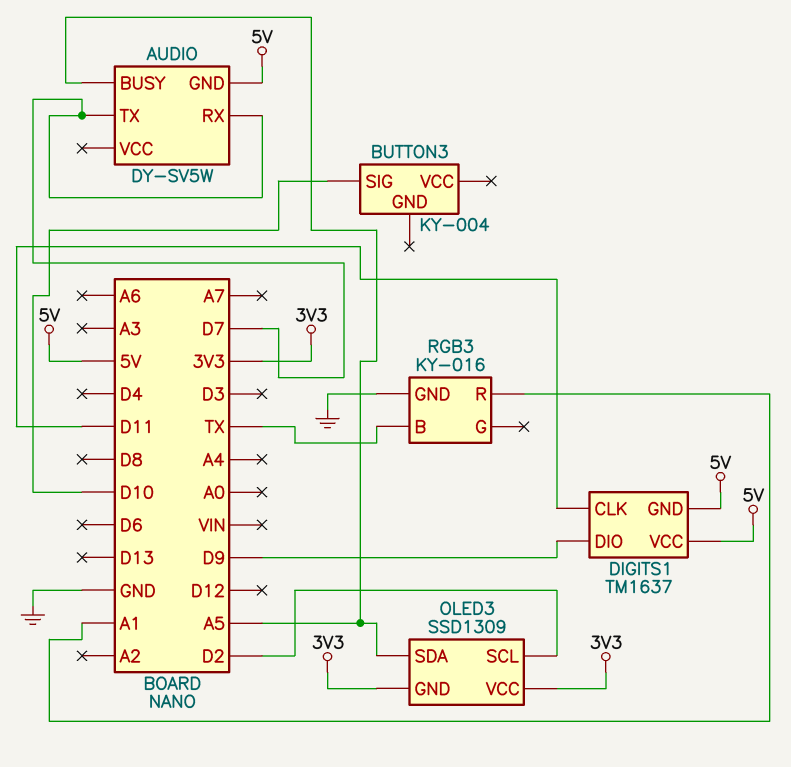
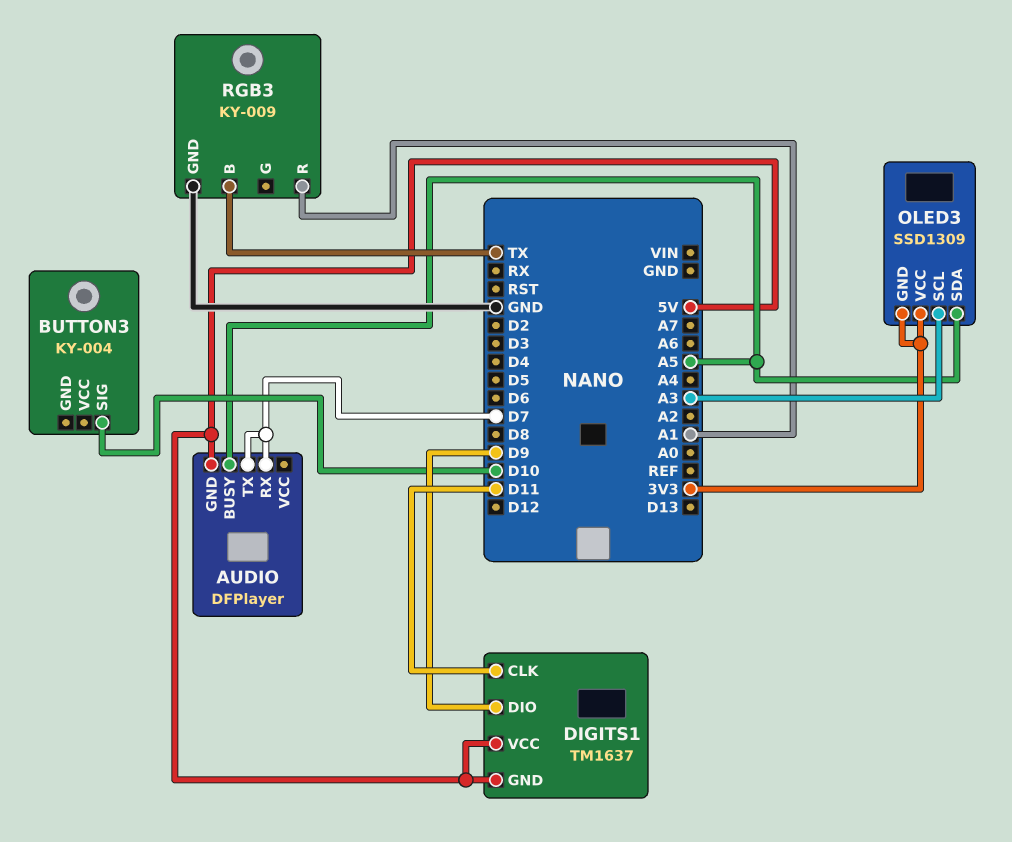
AUDIO: DY-SV5W -> DFPlayer
OLED3 pin SCL: D2 -> A3
RGB3: KY-016 -> KY-009

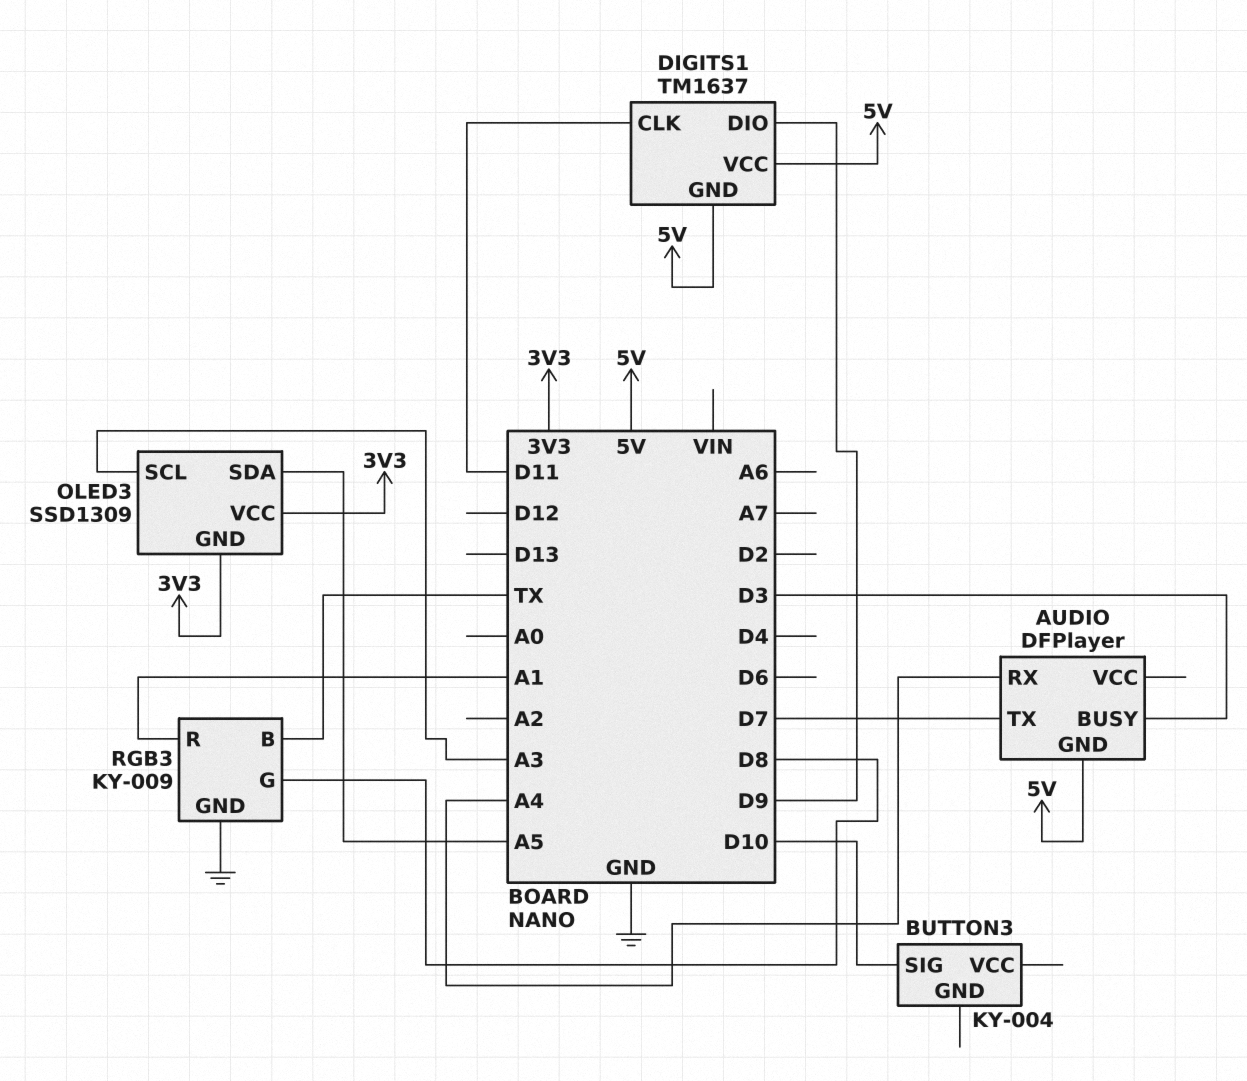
AUDIO pin BUSY: A5 -> D3
AUDIO pin RX: D7 -> A4
RGB3 pin G: none -> D8

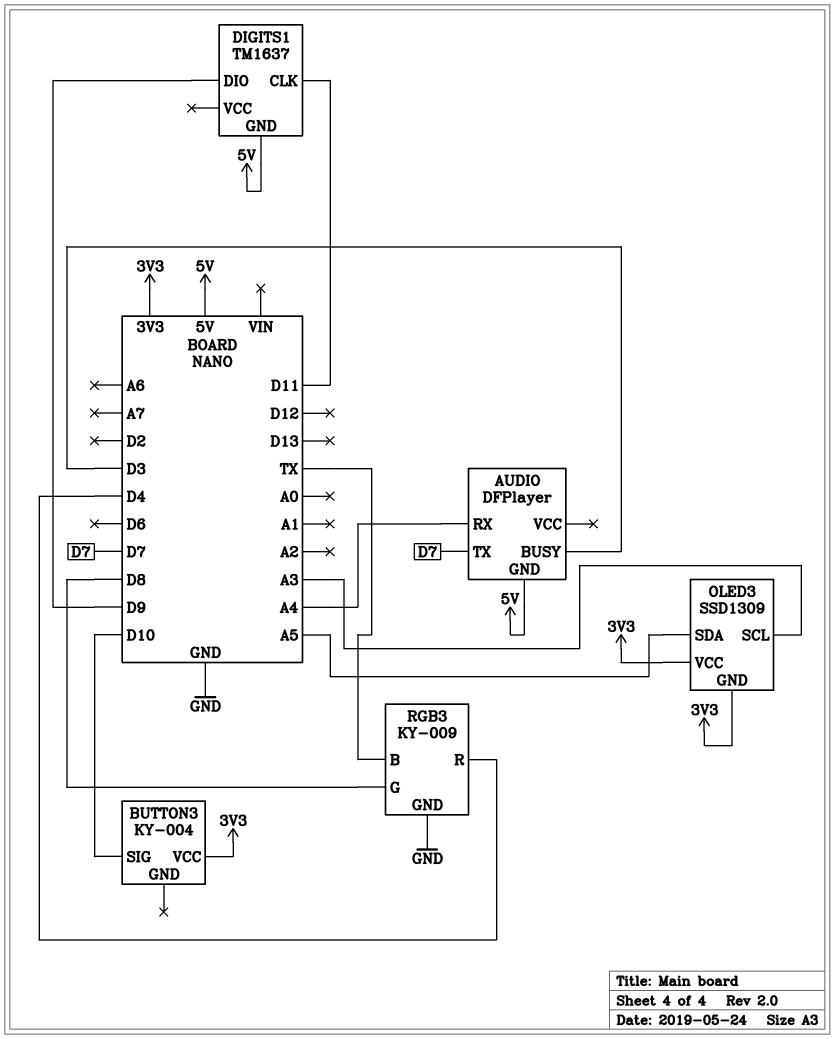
BUTTON3 pin VCC: none -> 3V3
DIGITS1 pin VCC: 5V -> none
RGB3 pin R: A1 -> D4

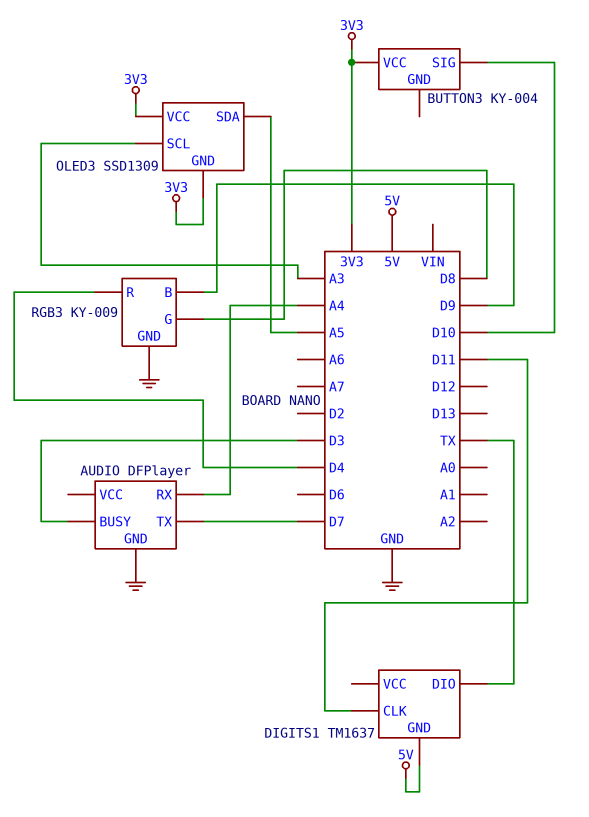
AUDIO pin GND: 5V -> GND
DIGITS1 pin DIO: D9 -> TX
RGB3 pin B: TX -> D9

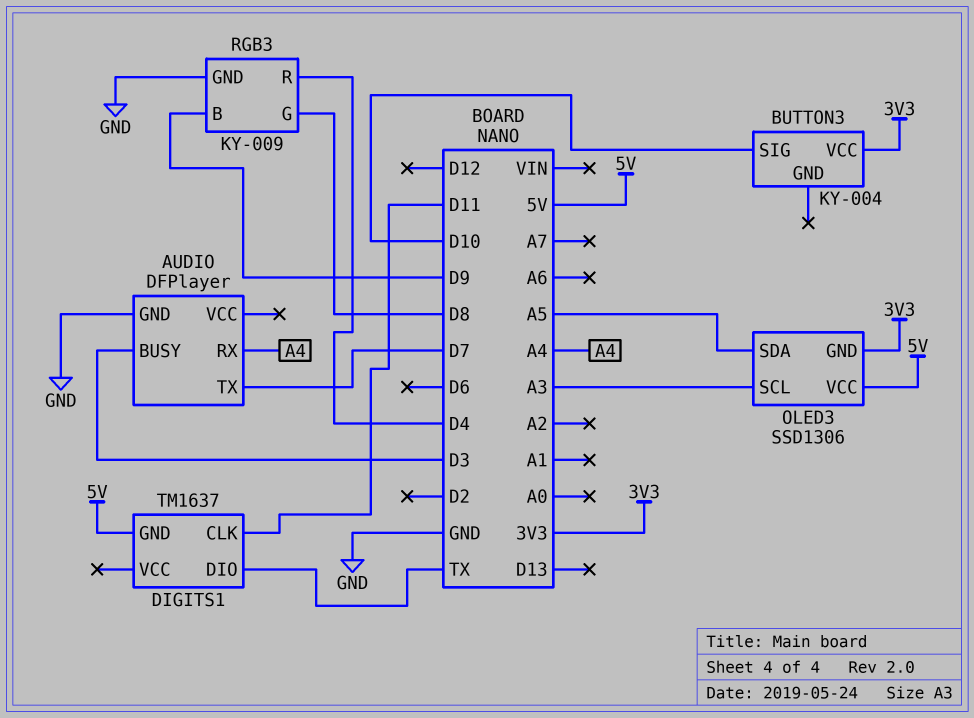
OLED3: SSD1309 -> SSD1306
OLED3 pin VCC: 3V3 -> 5V

